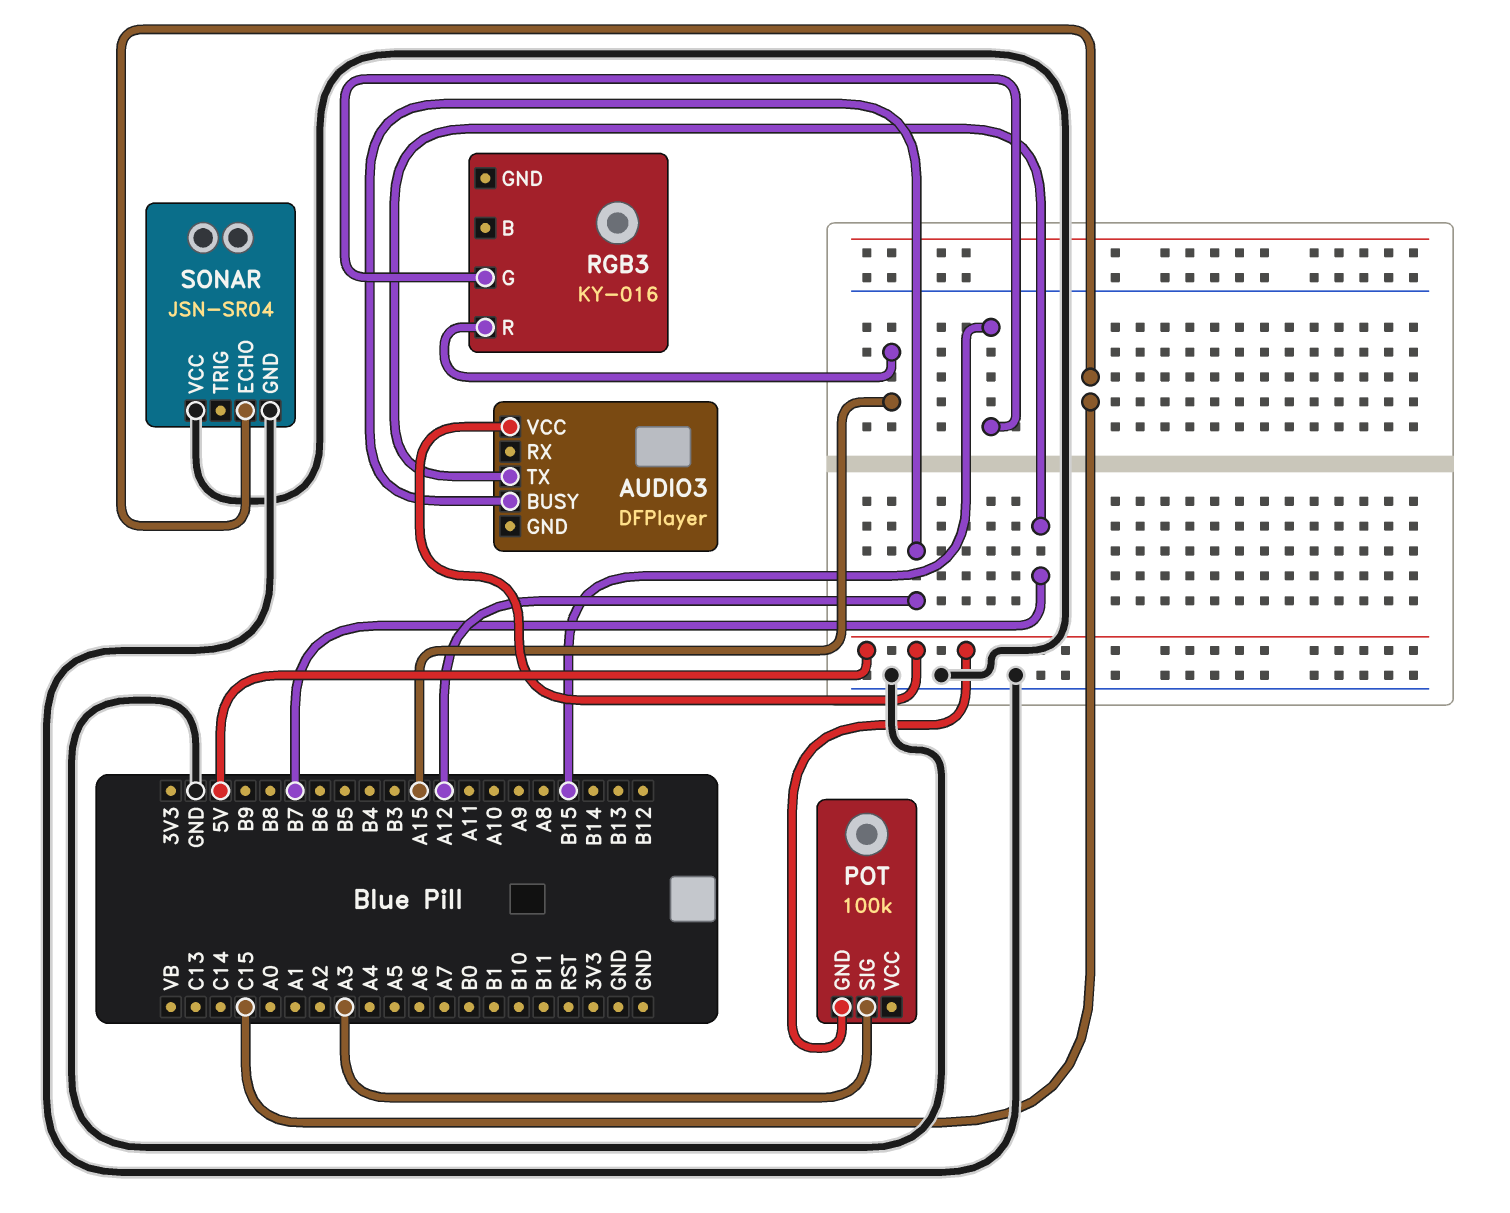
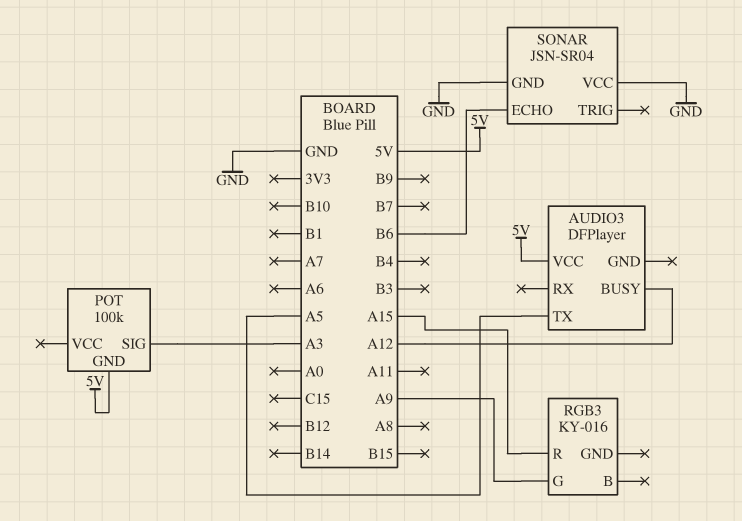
AUDIO3 pin TX: B7 -> A5
RGB3 pin G: B15 -> A9
SONAR pin ECHO: C15 -> B6

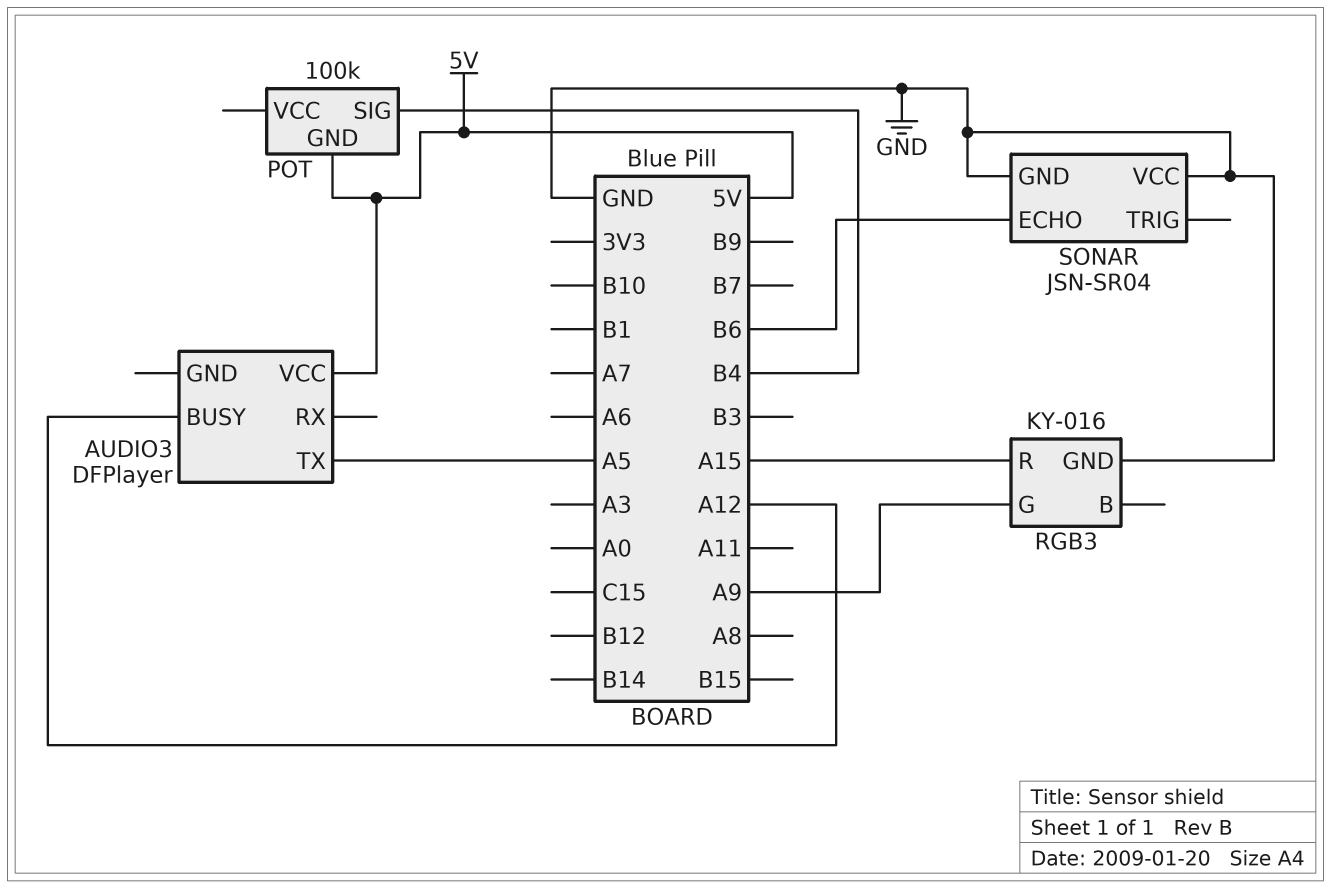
POT pin SIG: A3 -> B4
RGB3 pin GND: none -> GND

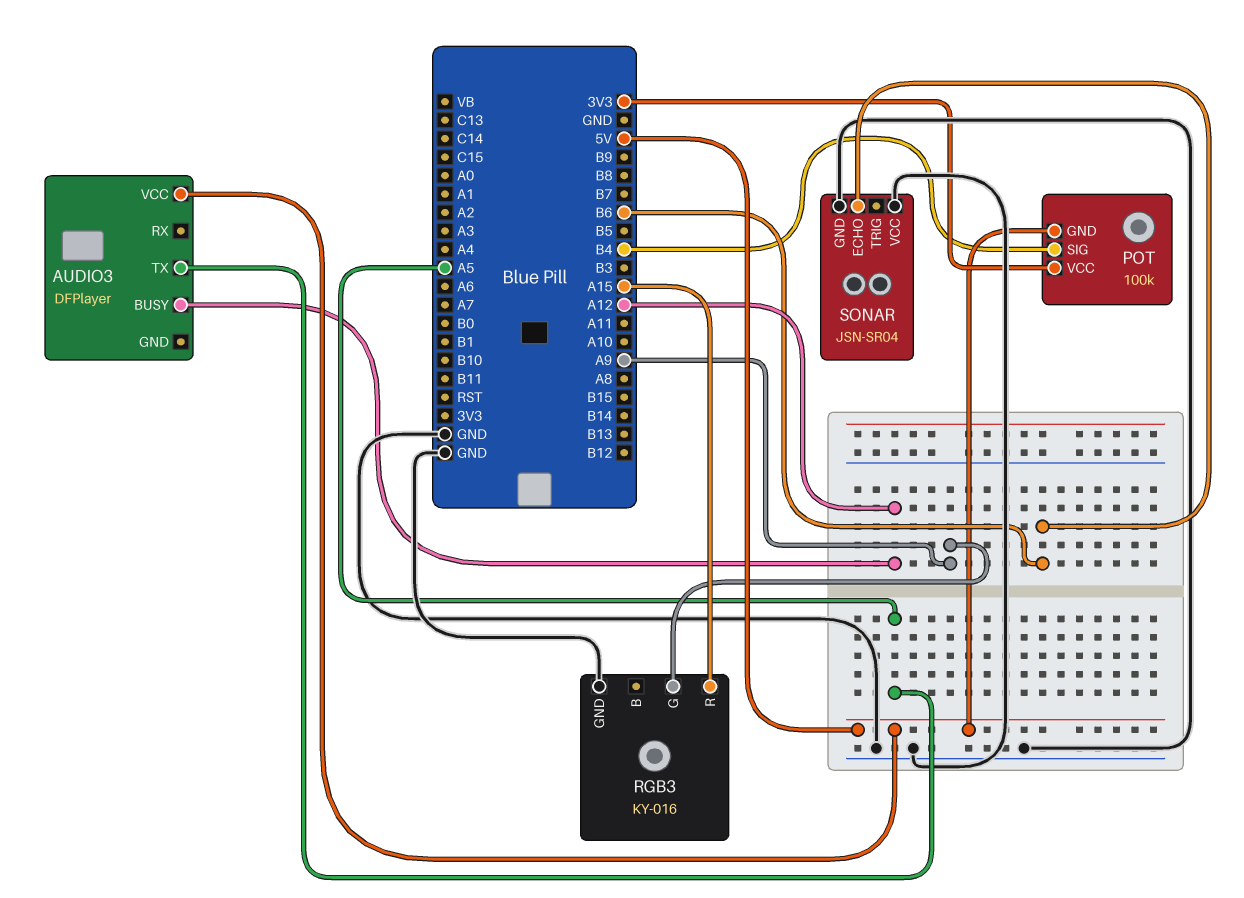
POT pin VCC: none -> 3V3

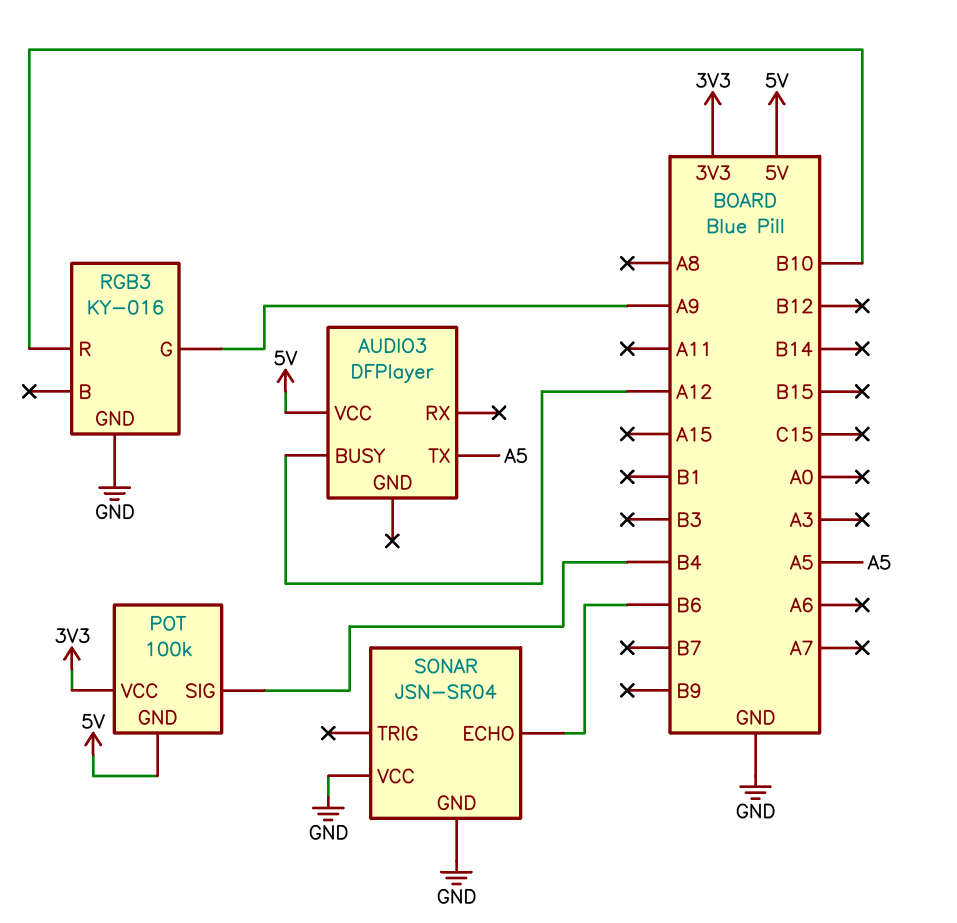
RGB3 pin R: A15 -> B10

